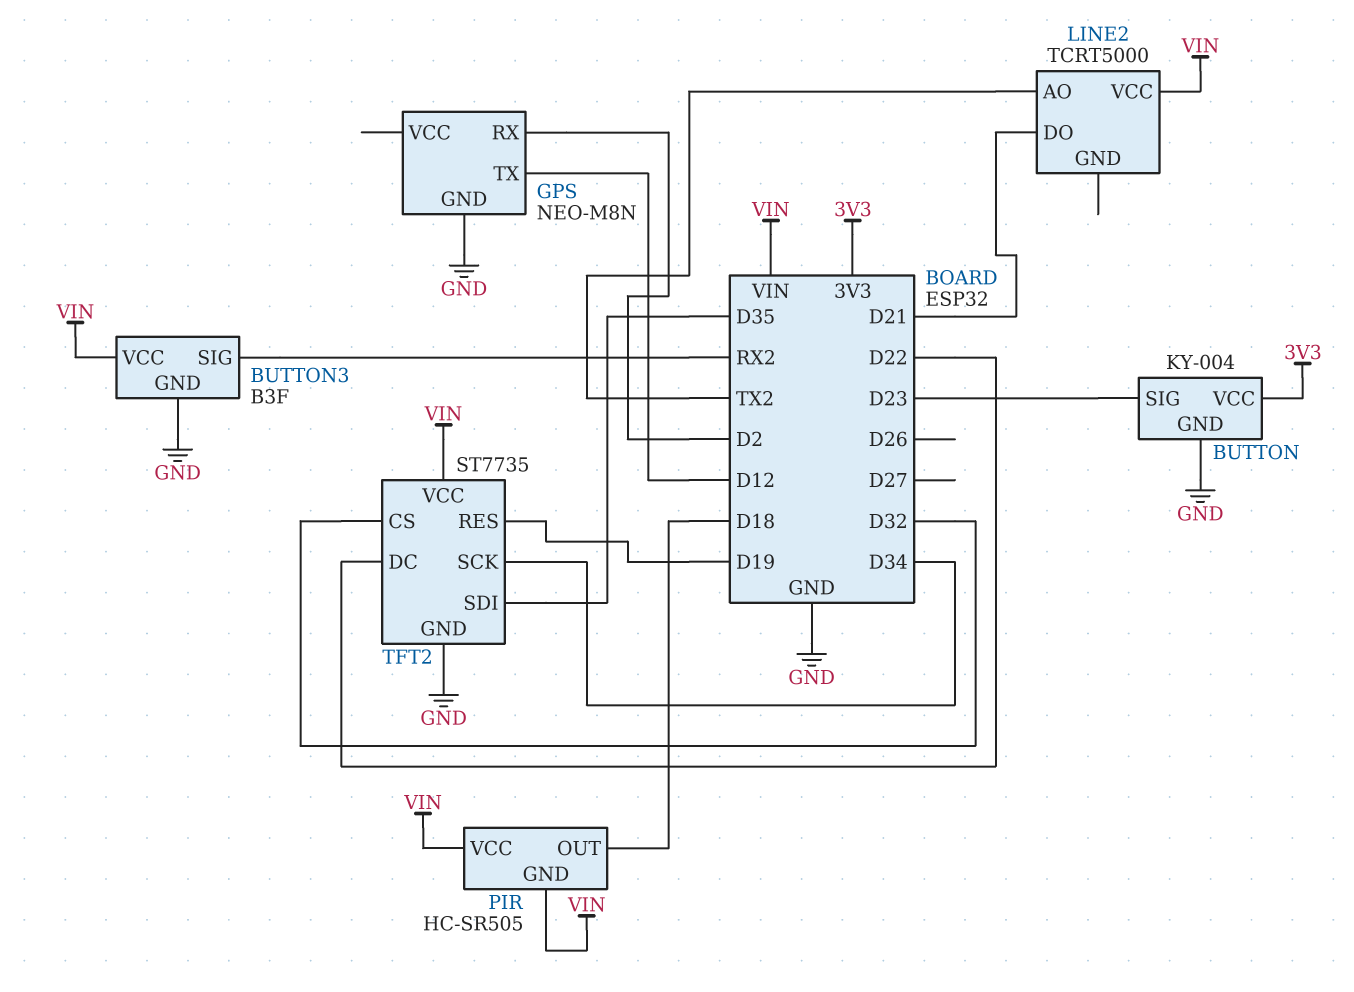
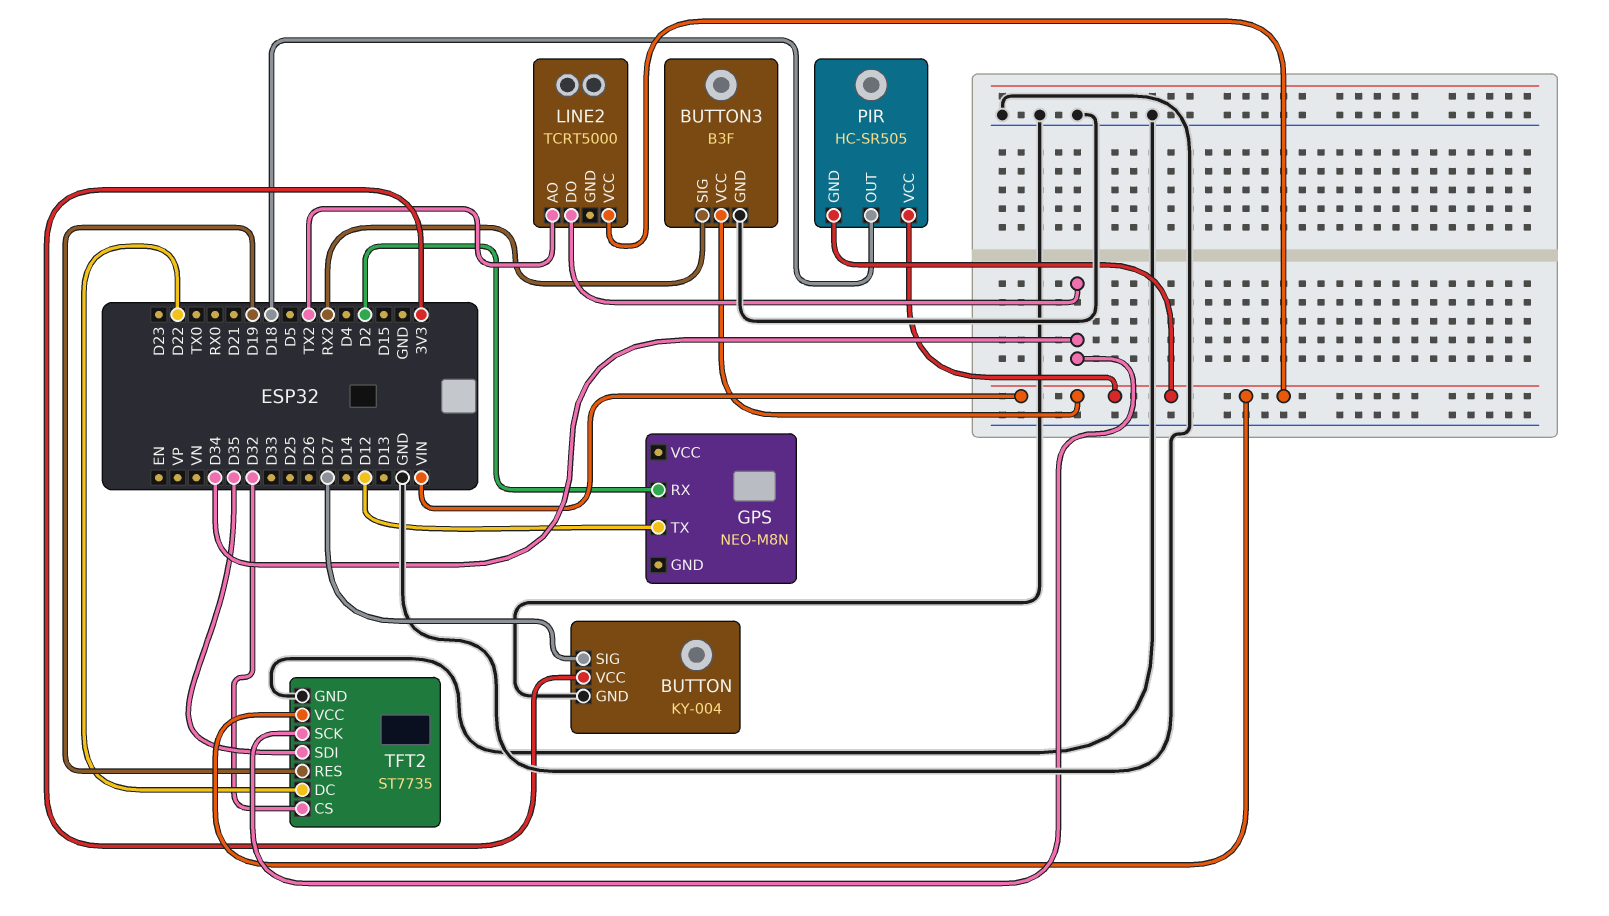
BUTTON pin SIG: D23 -> D27
GPS pin GND: GND -> none
LINE2 pin DO: D21 -> D34

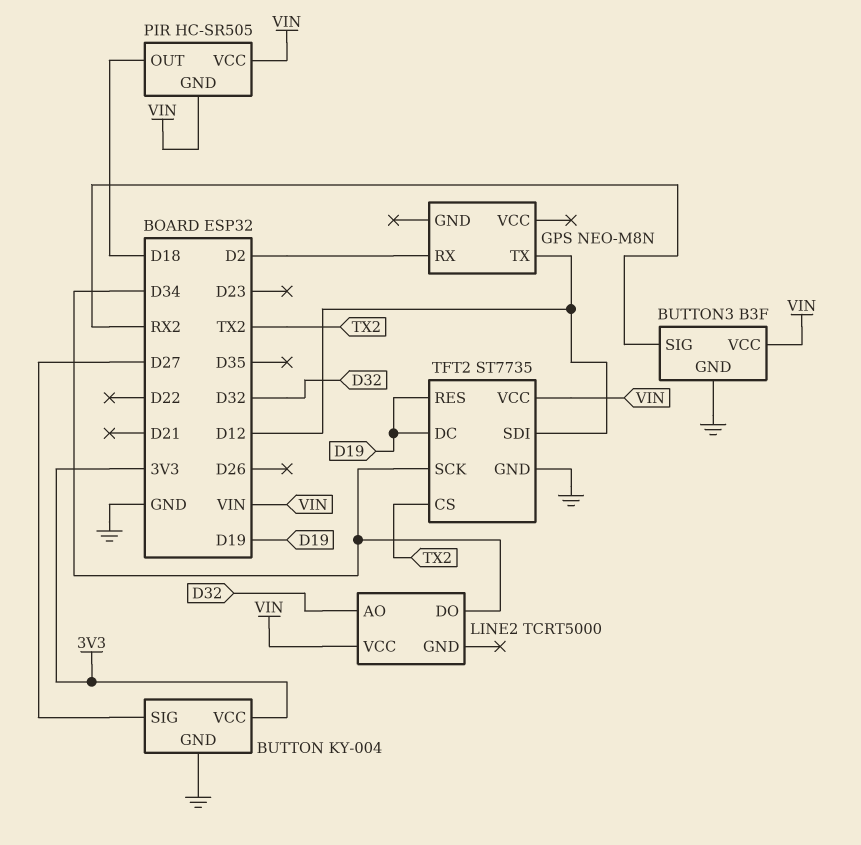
LINE2 pin AO: TX2 -> D32
TFT2 pin CS: D32 -> TX2
TFT2 pin DC: D22 -> D19
TFT2 pin SDI: D35 -> D12

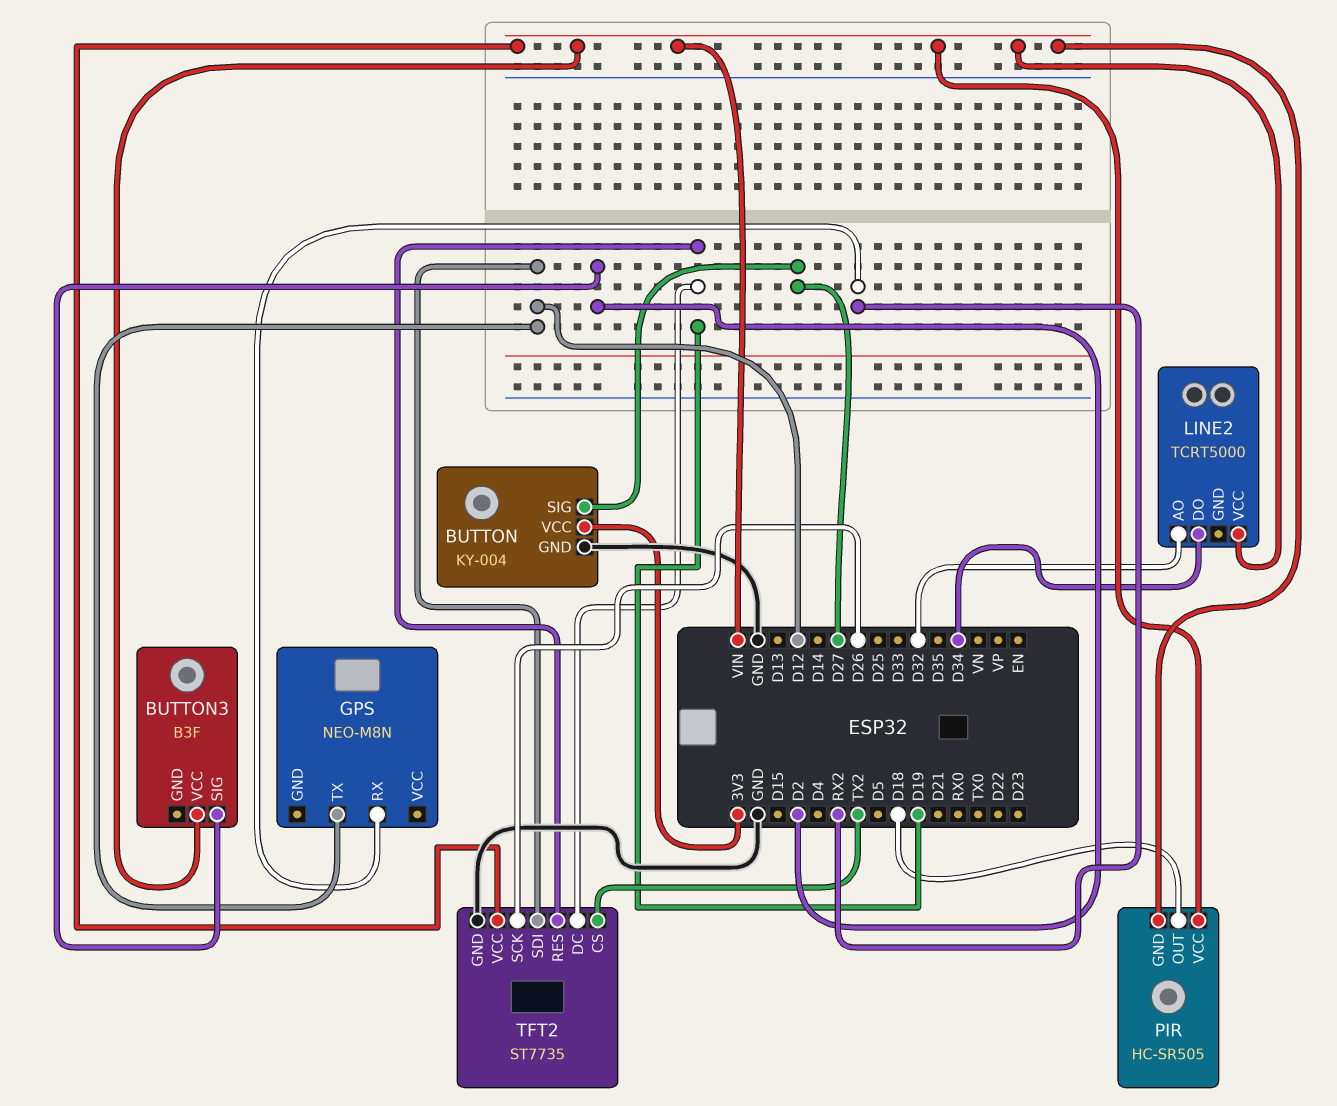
BUTTON3 pin GND: GND -> none
BUTTON3 pin SIG: RX2 -> D2
GPS pin RX: D2 -> RX2
TFT2 pin SCK: D34 -> D26

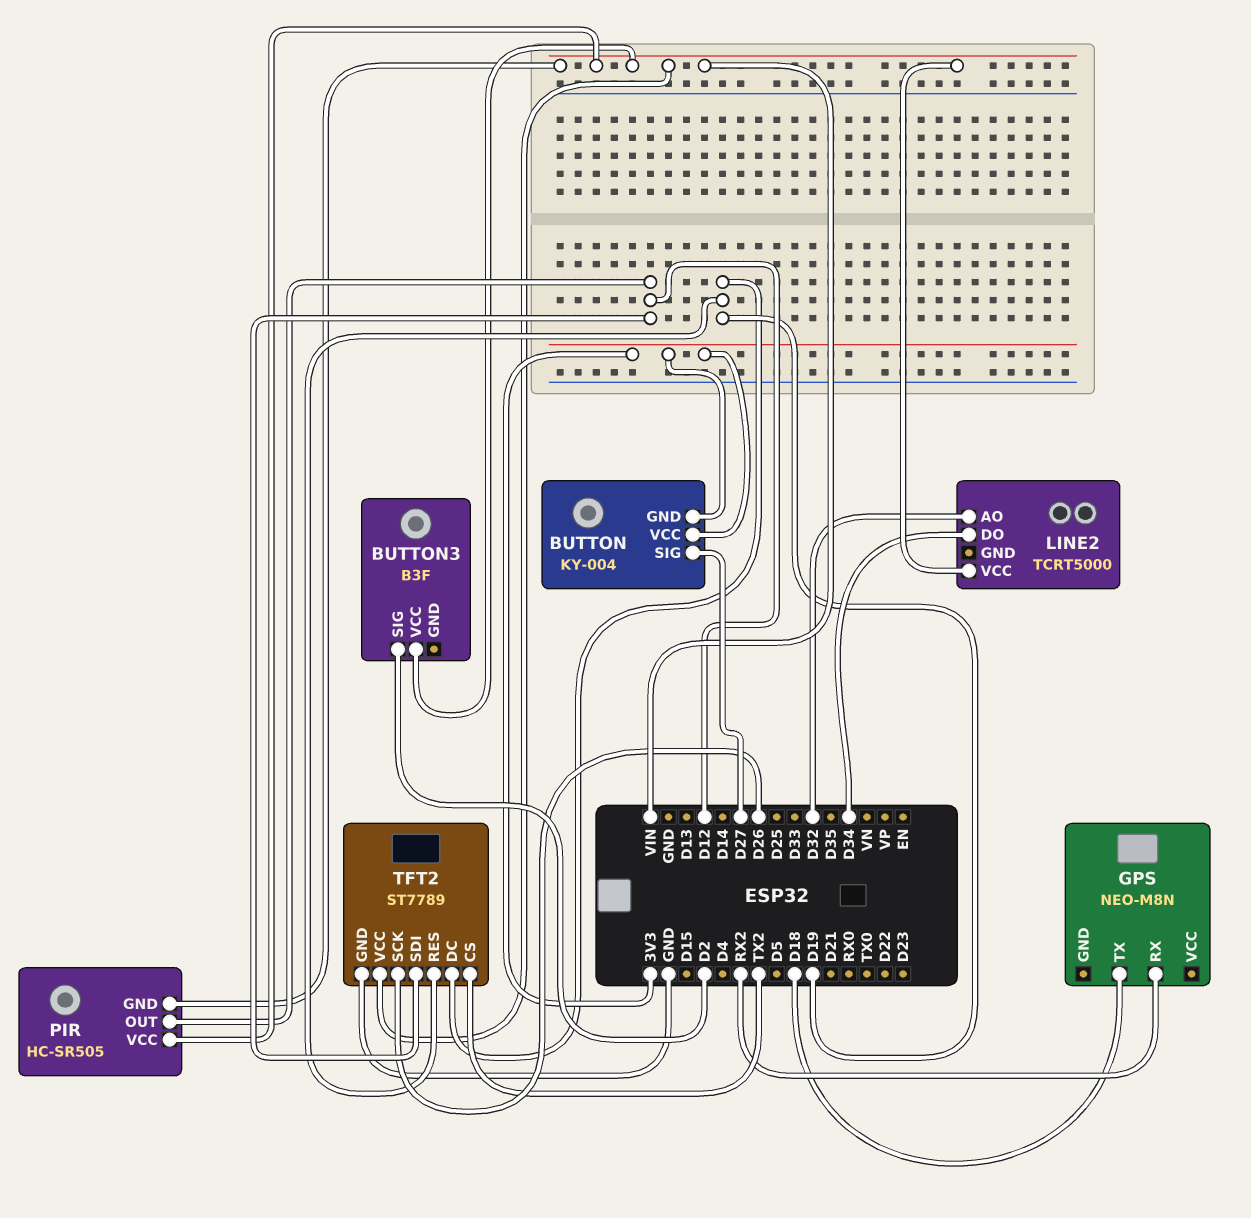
BUTTON pin GND: GND -> 3V3
GPS pin TX: D12 -> D18
PIR pin OUT: D18 -> D12
TFT2: ST7735 -> ST7789

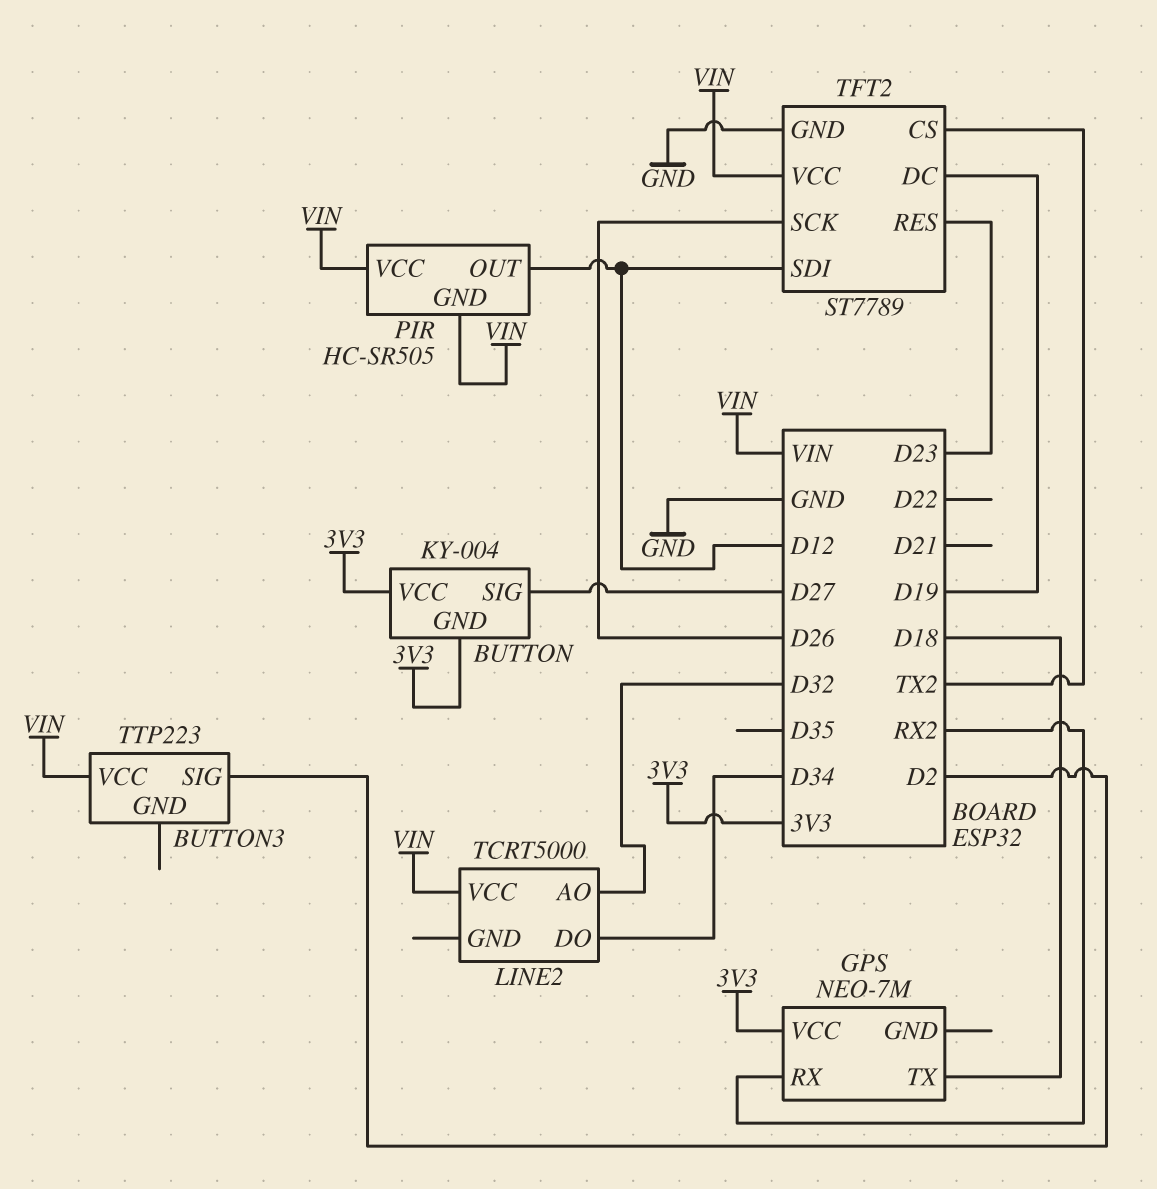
BUTTON3: B3F -> TTP223
GPS: NEO-M8N -> NEO-7M
GPS pin VCC: none -> 3V3
TFT2 pin RES: D19 -> D23

